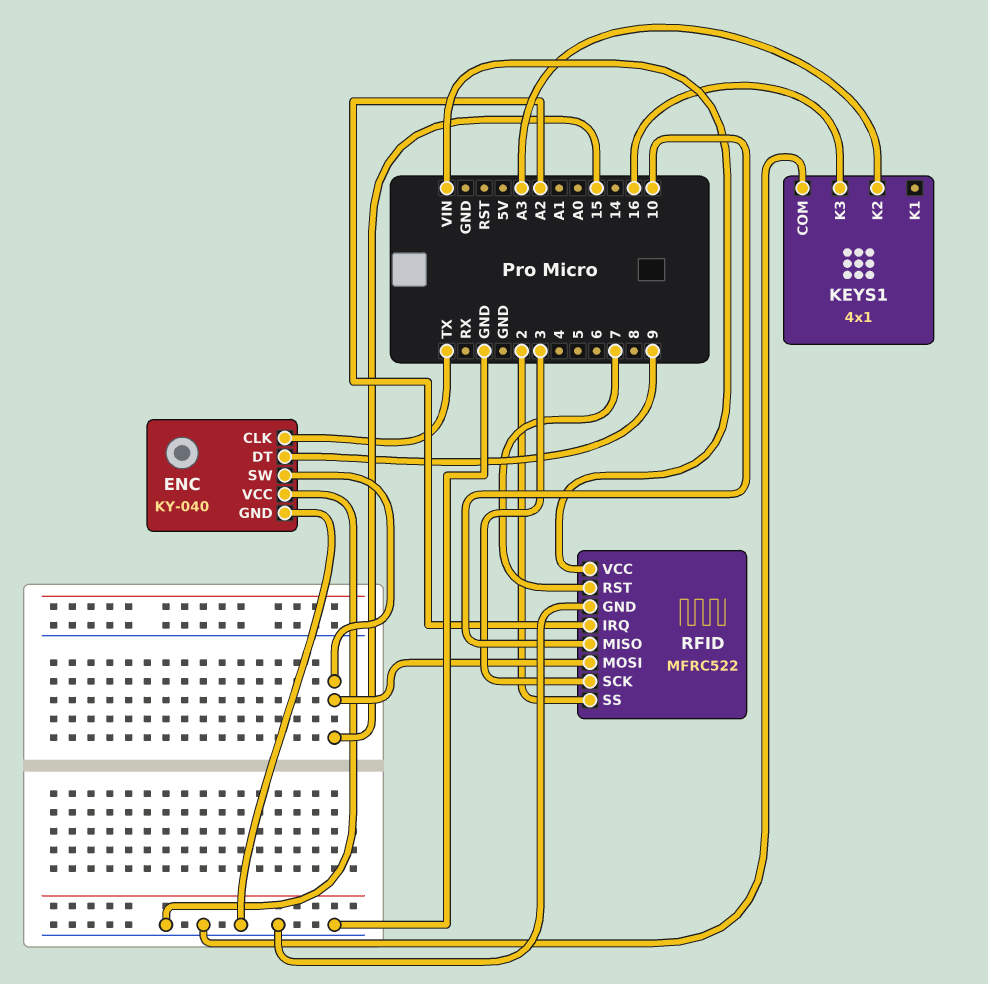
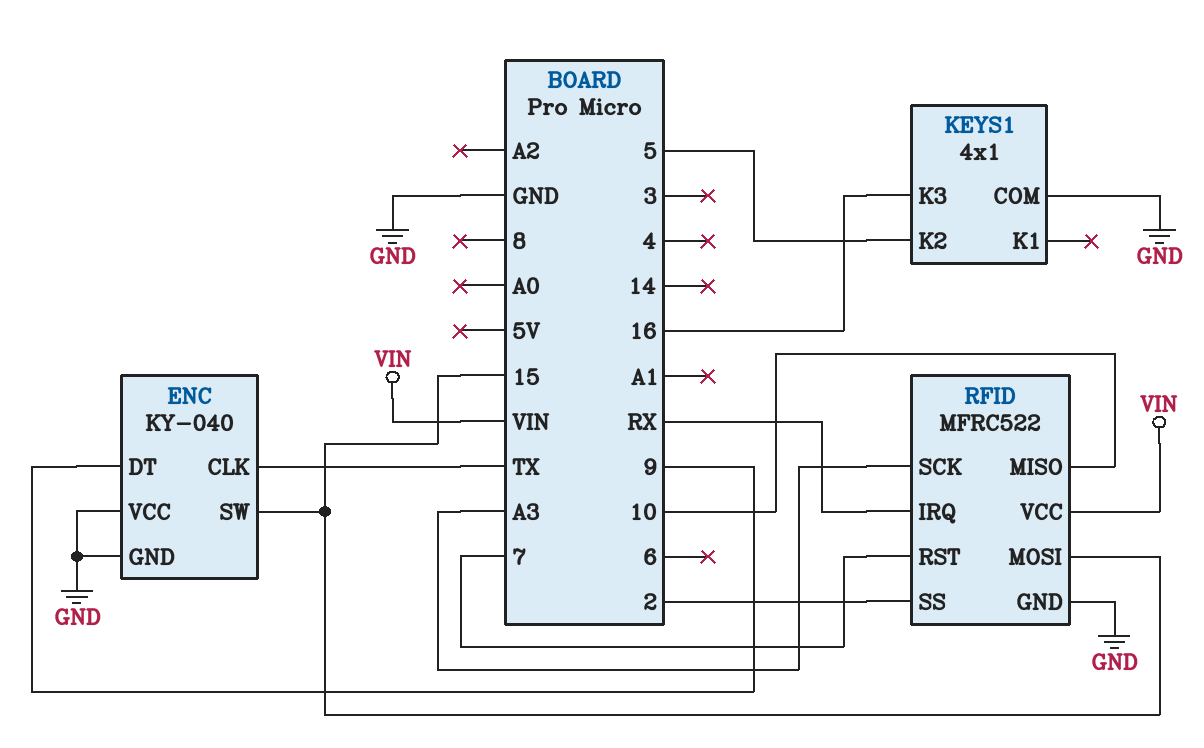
KEYS1 pin K2: A3 -> 5
RFID pin IRQ: A2 -> RX
RFID pin SCK: 3 -> A3

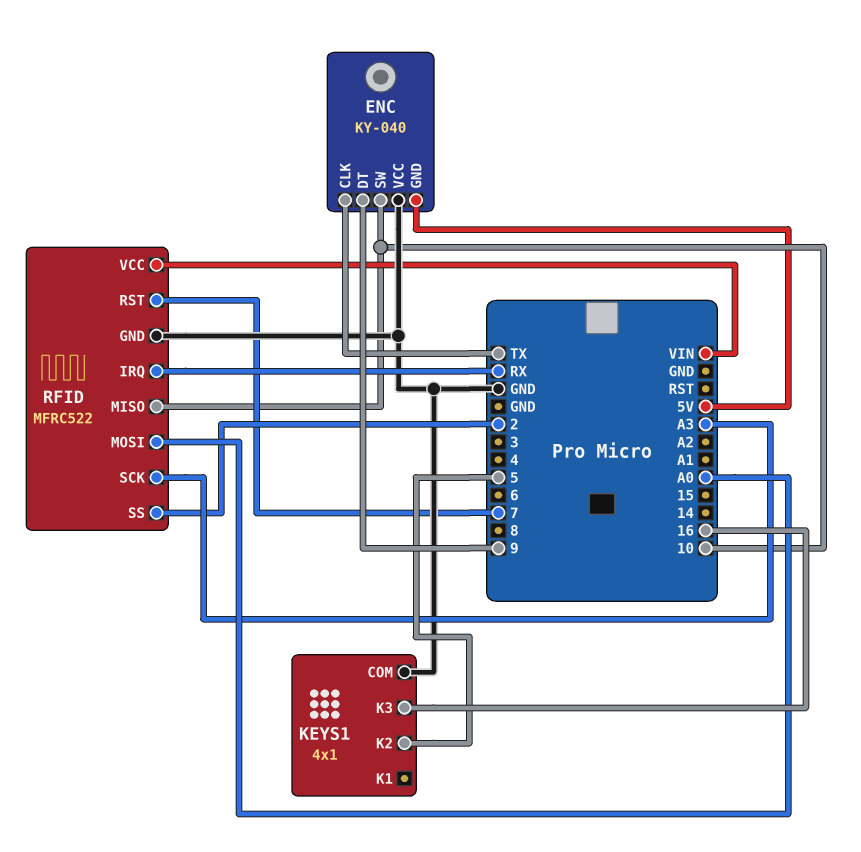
ENC pin GND: GND -> 5V
ENC pin SW: 15 -> 10
RFID pin MOSI: 15 -> A0

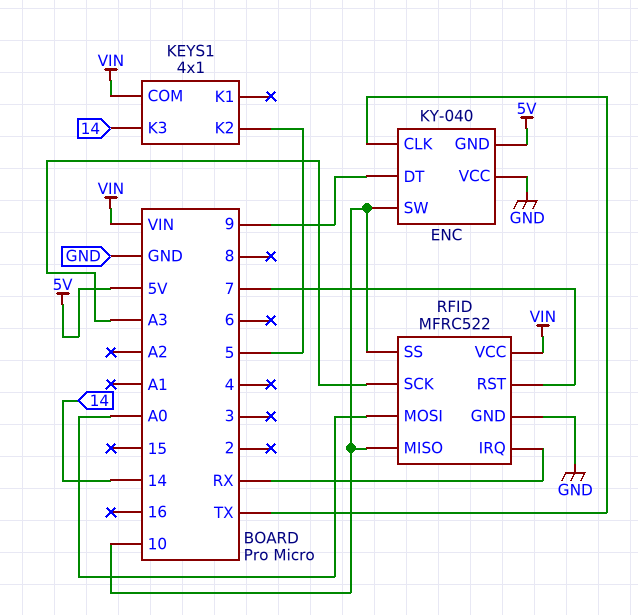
KEYS1 pin COM: GND -> VIN
KEYS1 pin K3: 16 -> 14
RFID pin SS: 2 -> 10

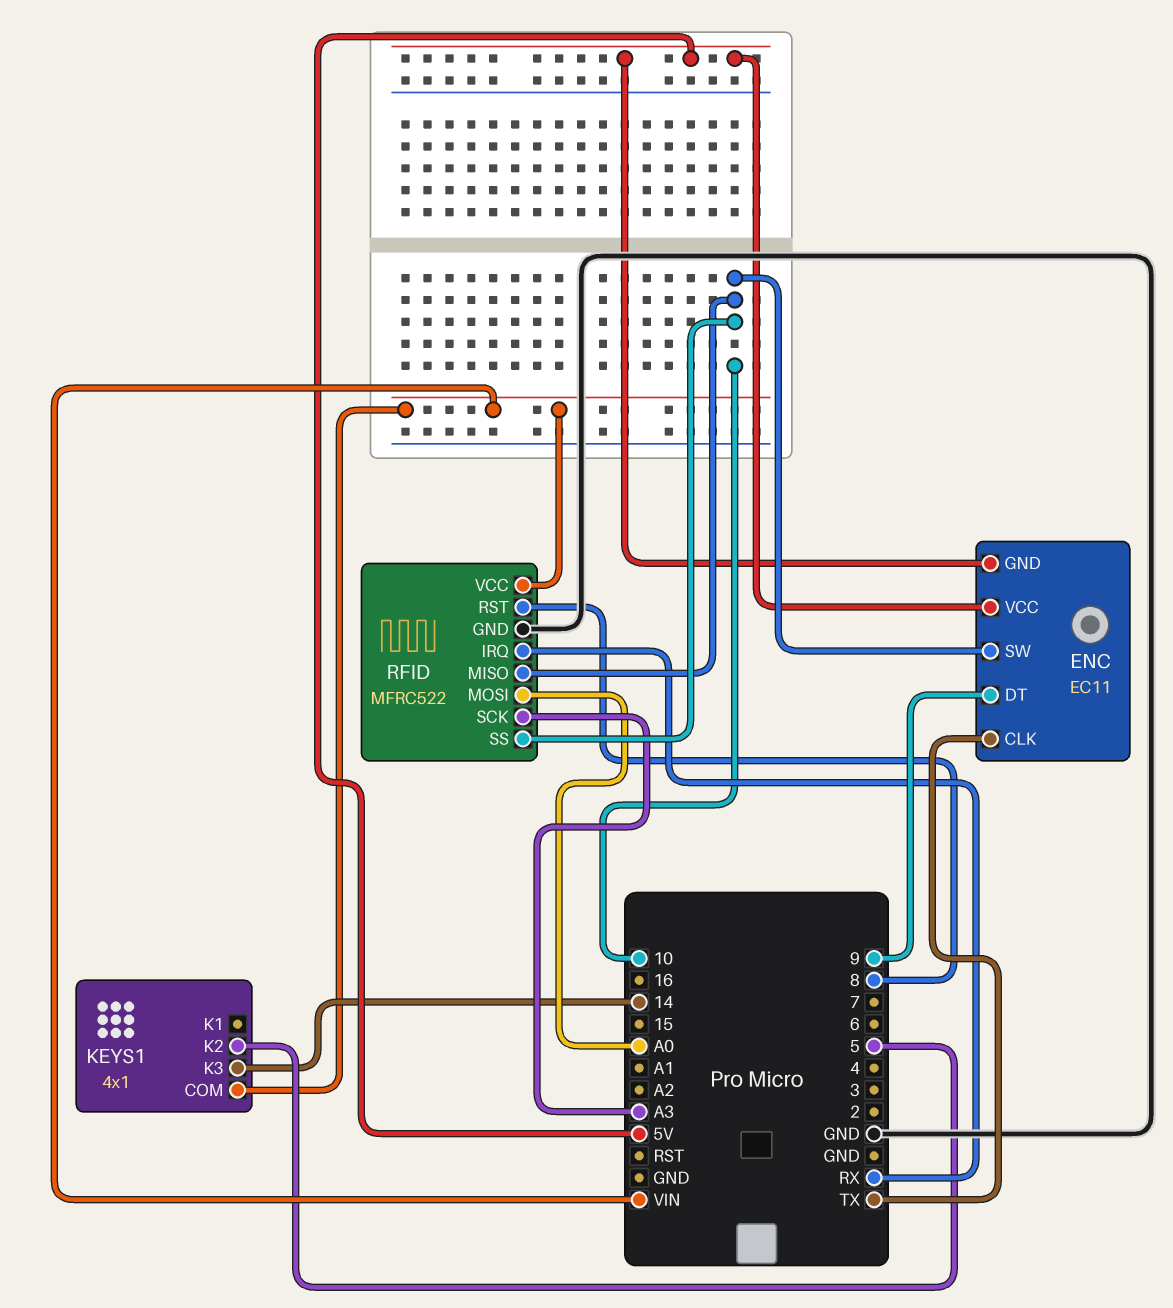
ENC: KY-040 -> EC11
ENC pin VCC: GND -> 5V
RFID pin RST: 7 -> 8

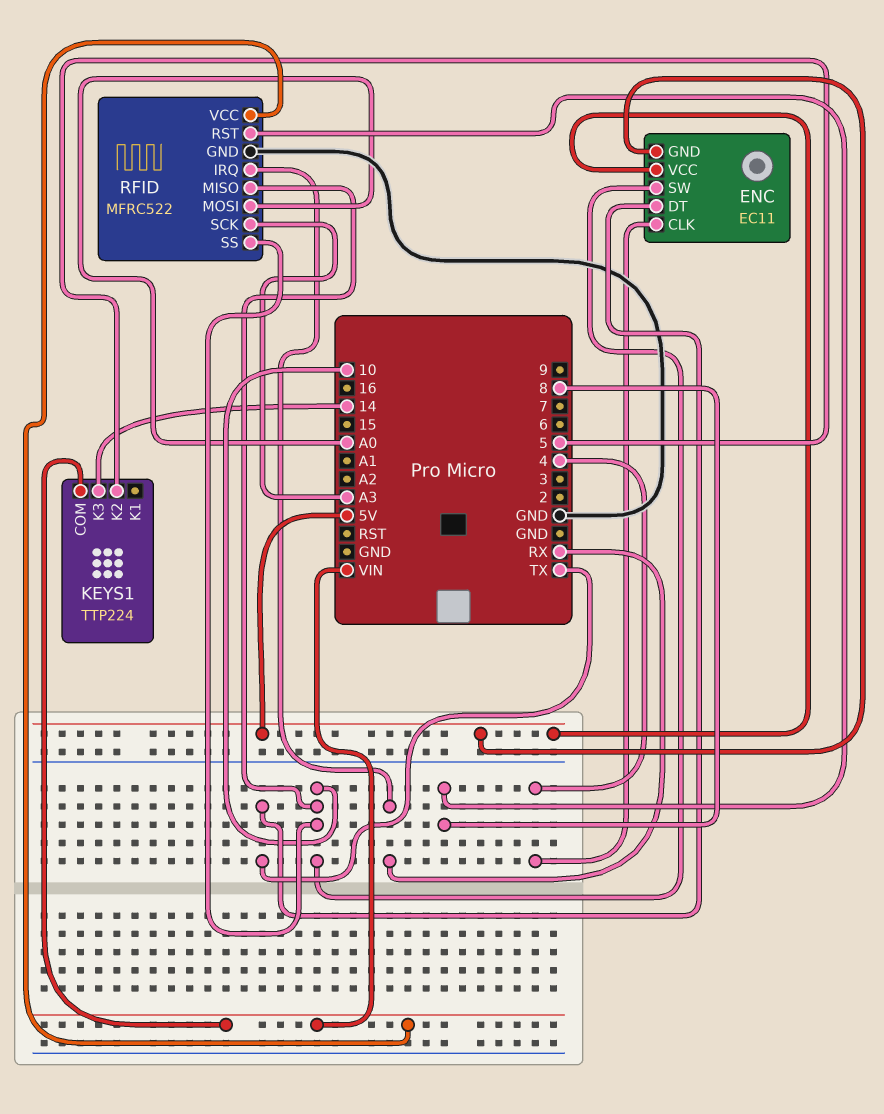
ENC pin CLK: TX -> 4
ENC pin DT: 9 -> TX
KEYS1: 4x1 -> TTP224

